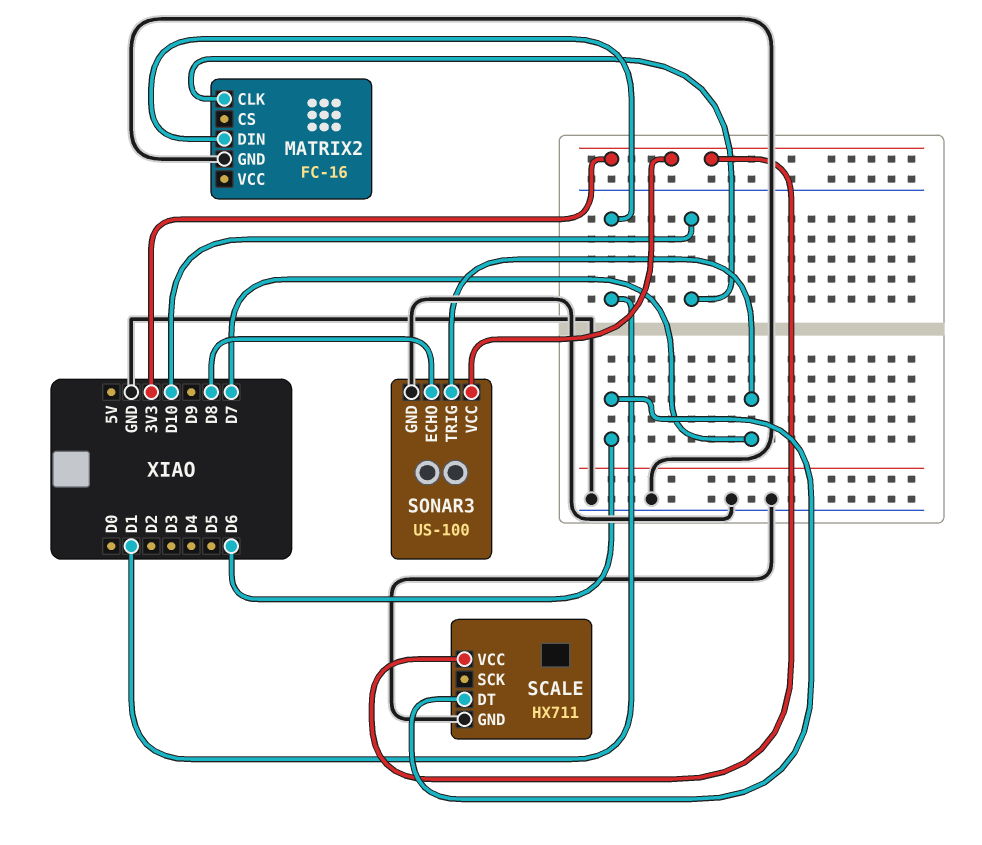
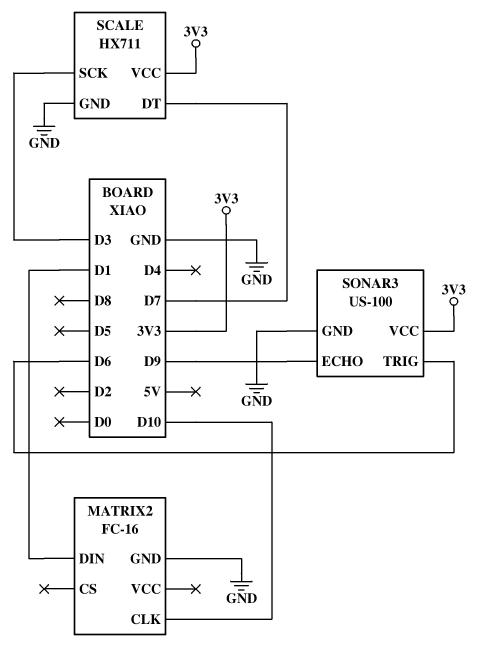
SCALE pin DT: D6 -> D7
SCALE pin SCK: none -> D3
SONAR3 pin ECHO: D8 -> D9
SONAR3 pin TRIG: D7 -> D6

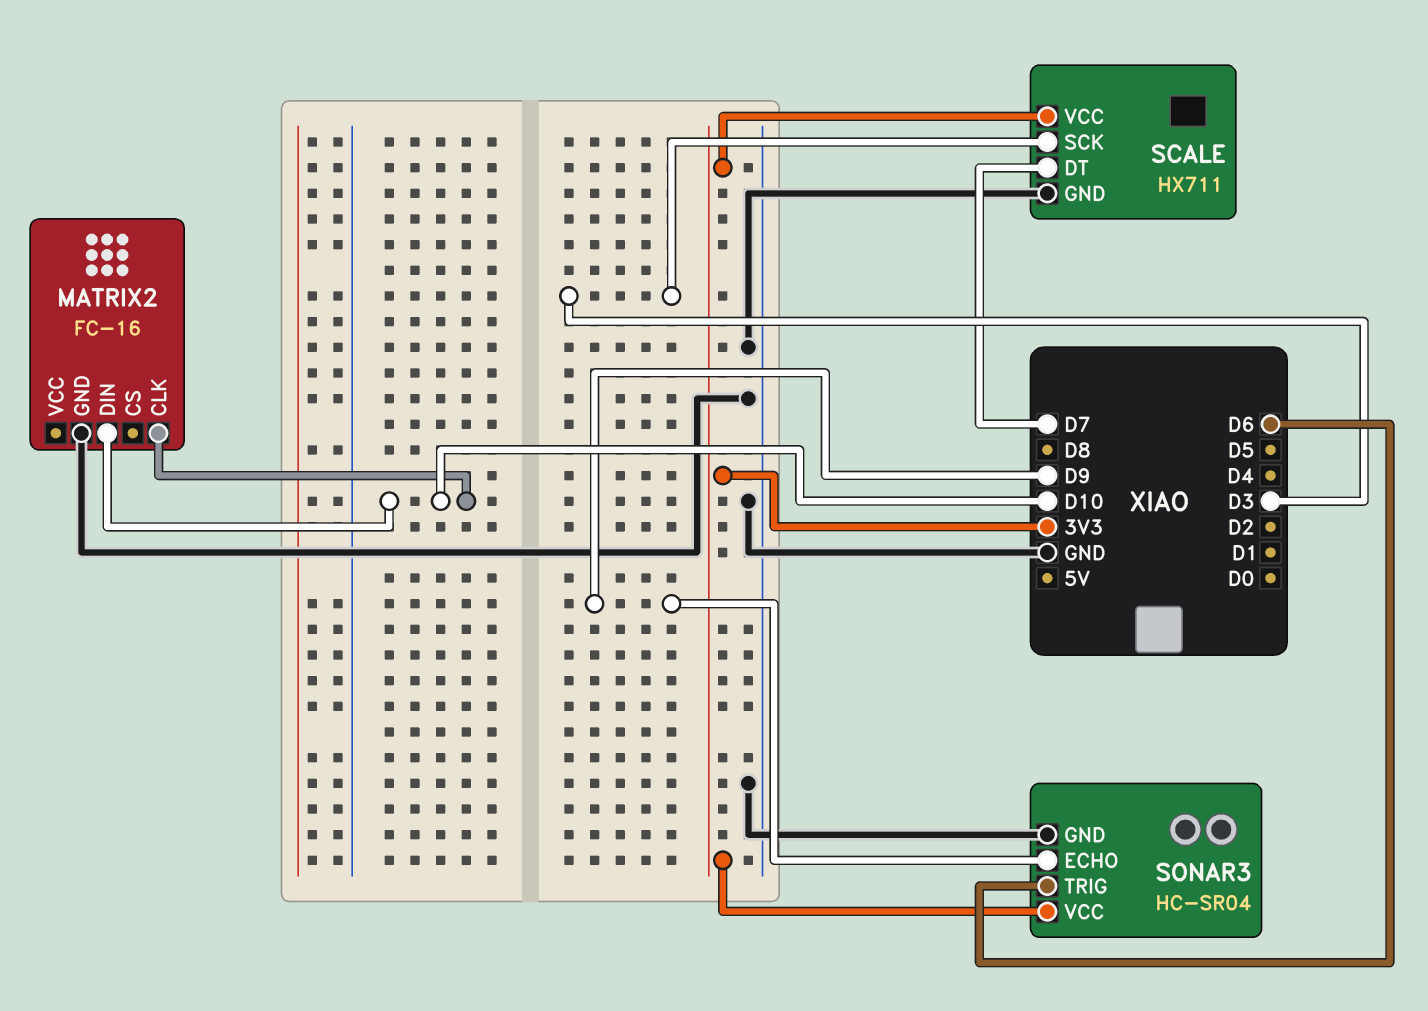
MATRIX2 pin DIN: D1 -> D10
SONAR3: US-100 -> HC-SR04

